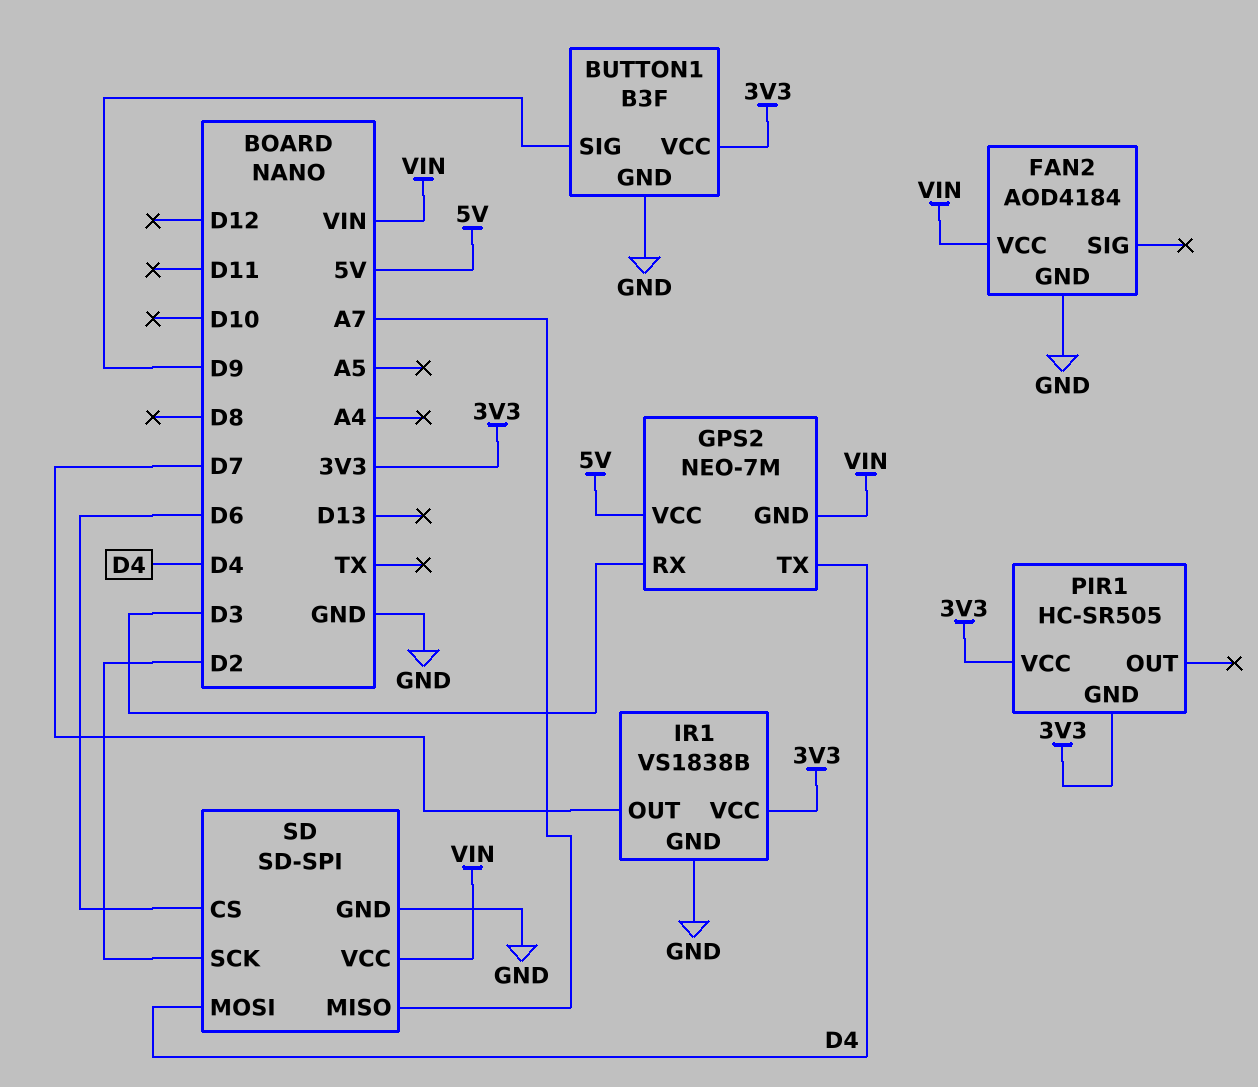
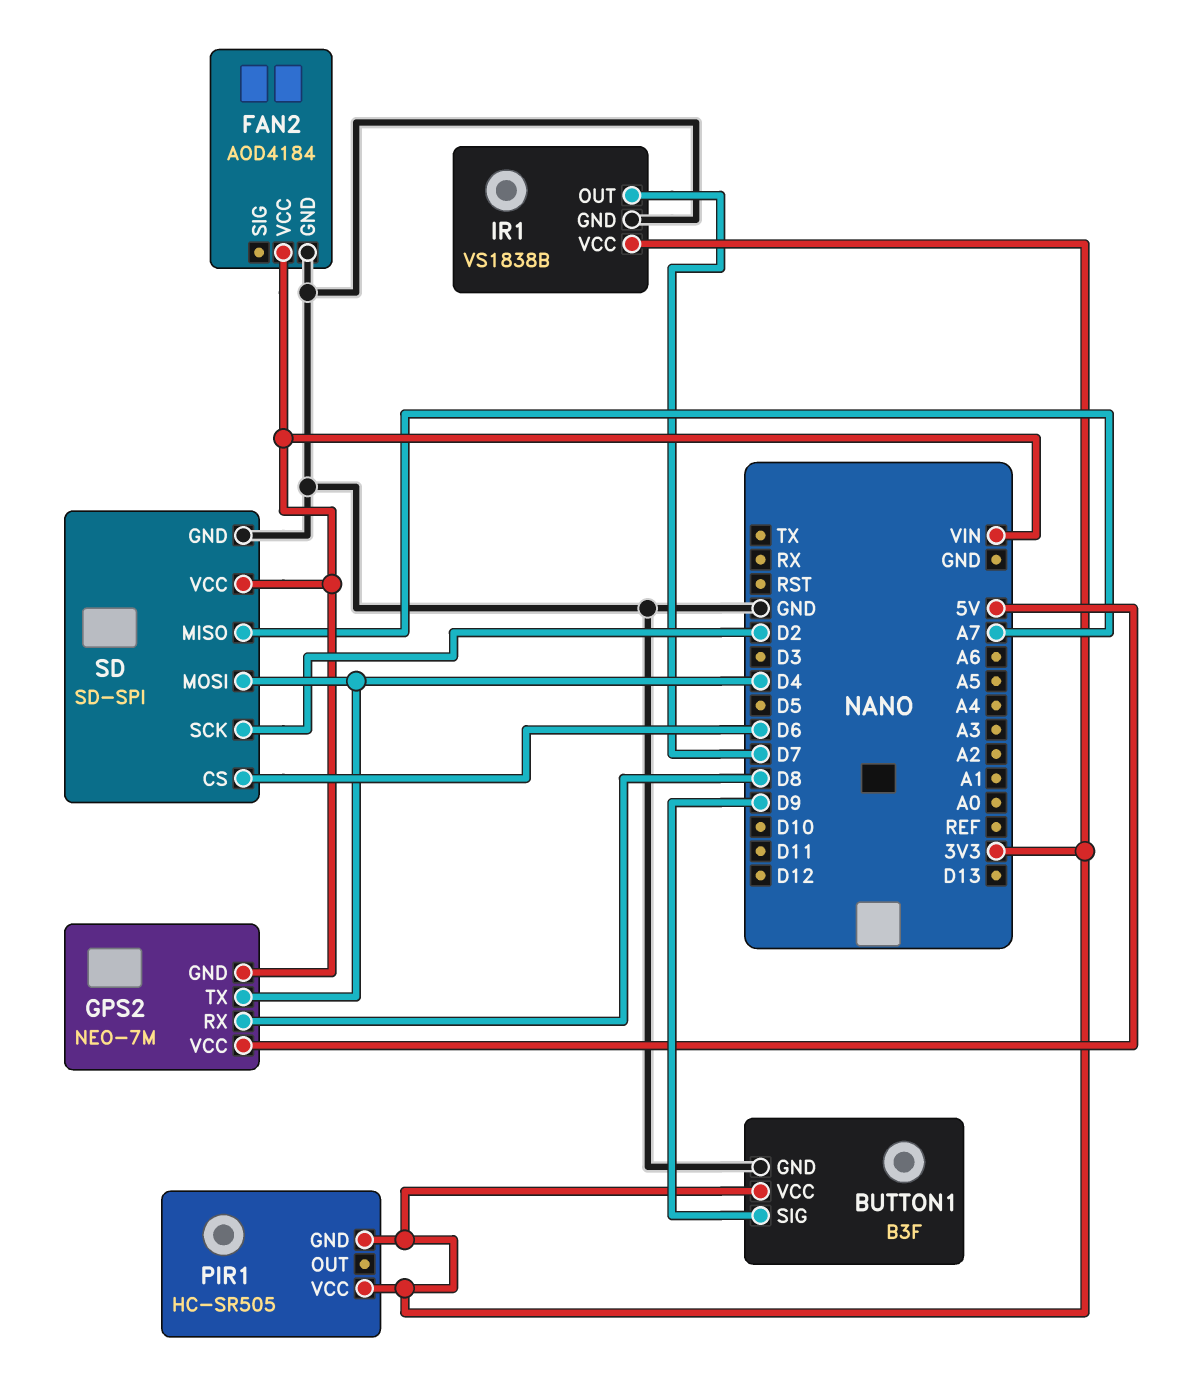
GPS2 pin RX: D3 -> D8

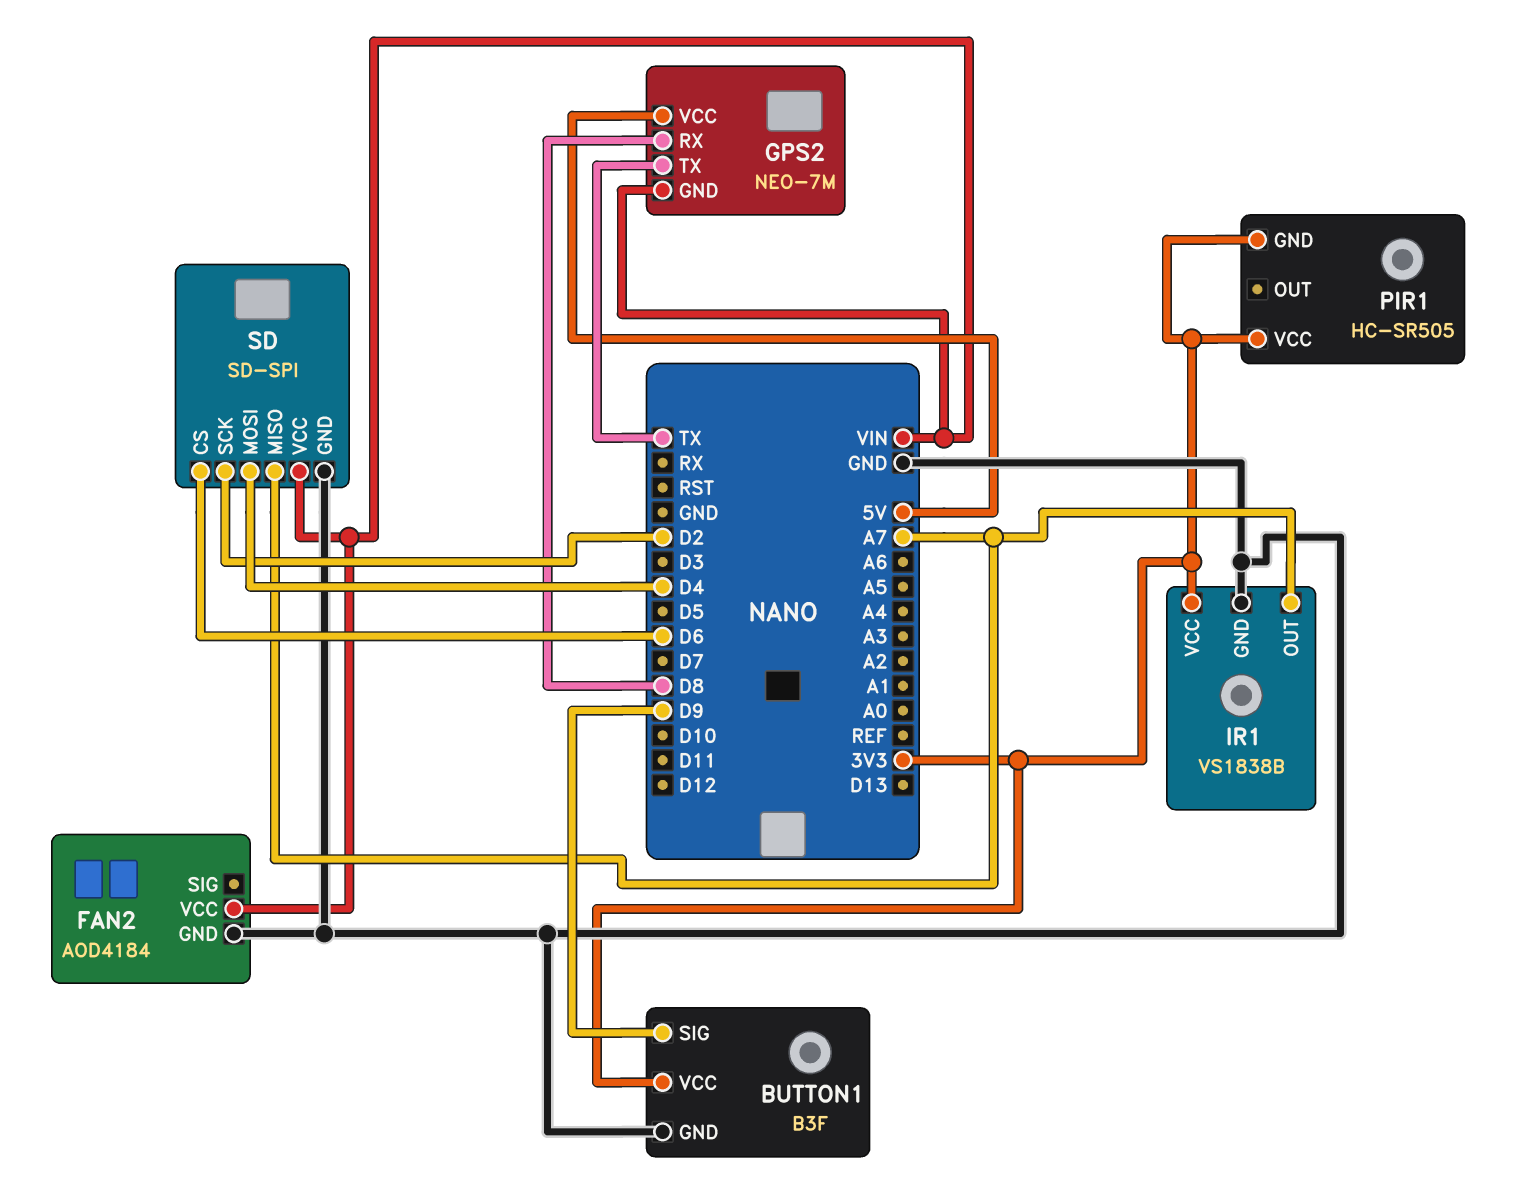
GPS2 pin TX: D4 -> TX
IR1 pin OUT: D7 -> A7

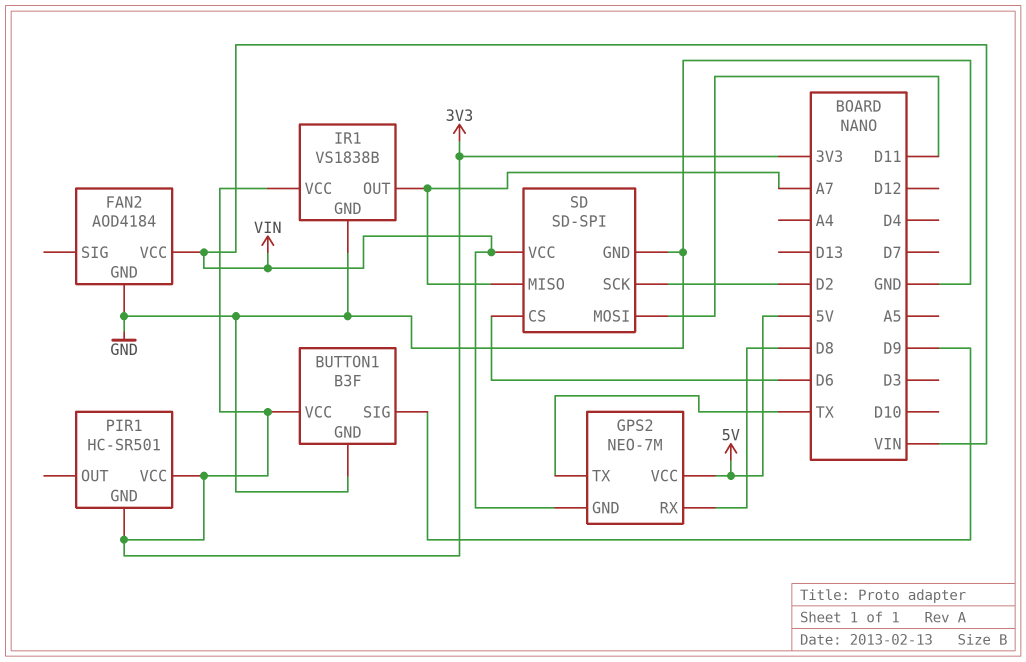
PIR1: HC-SR505 -> HC-SR501
SD pin MOSI: D4 -> D11

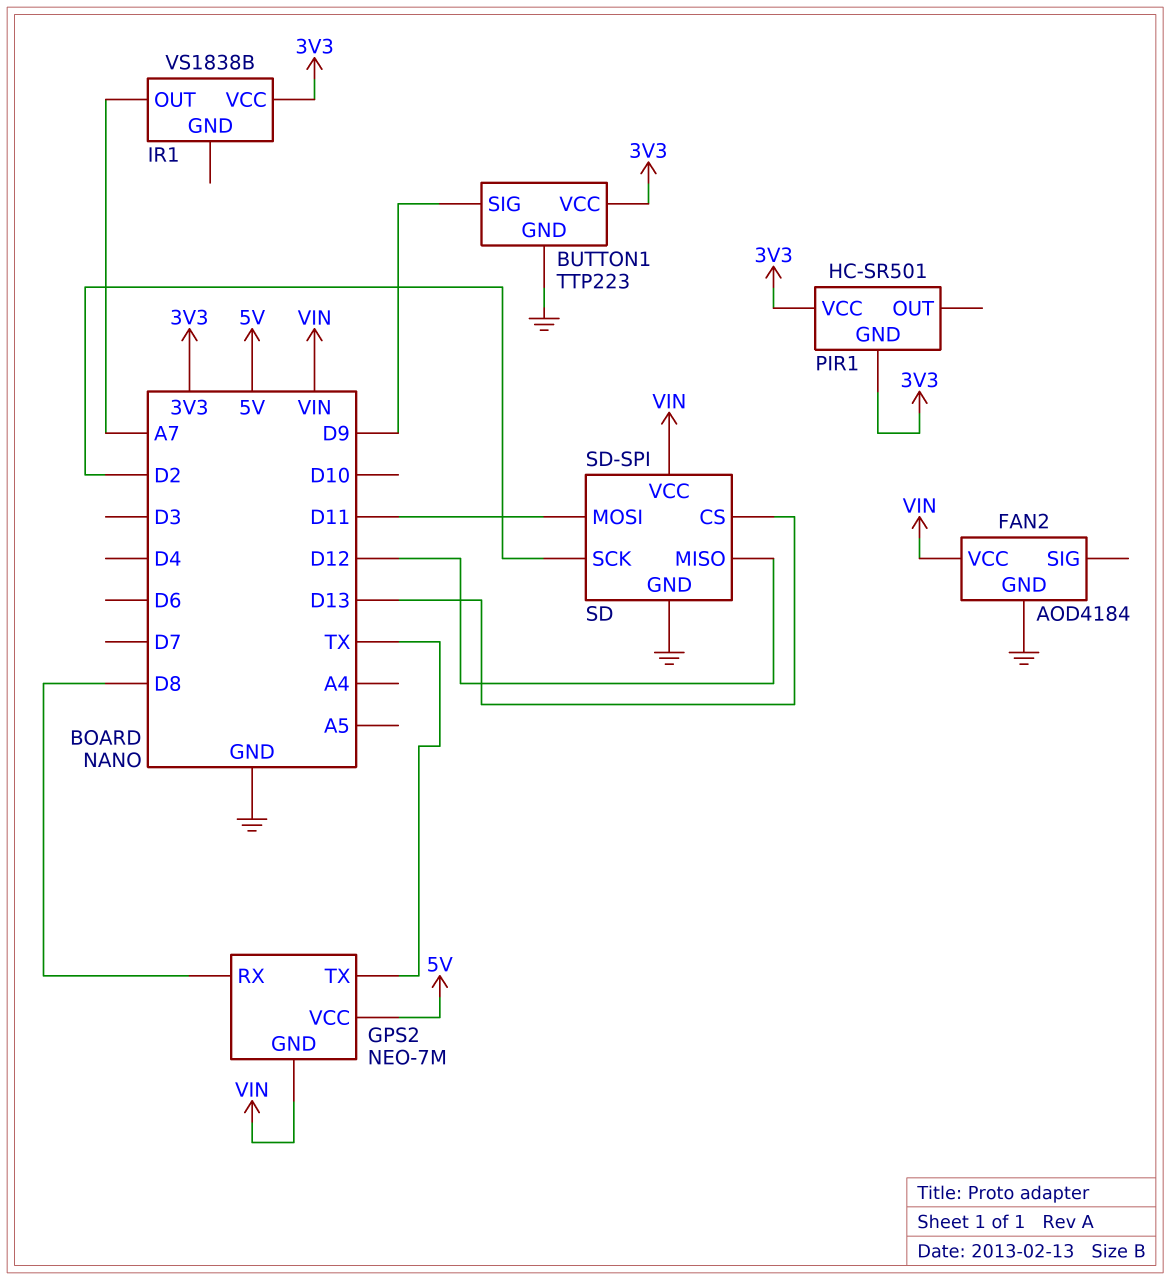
BUTTON1: B3F -> TTP223
IR1 pin GND: GND -> none
SD pin CS: D6 -> D13
SD pin MISO: A7 -> D12

